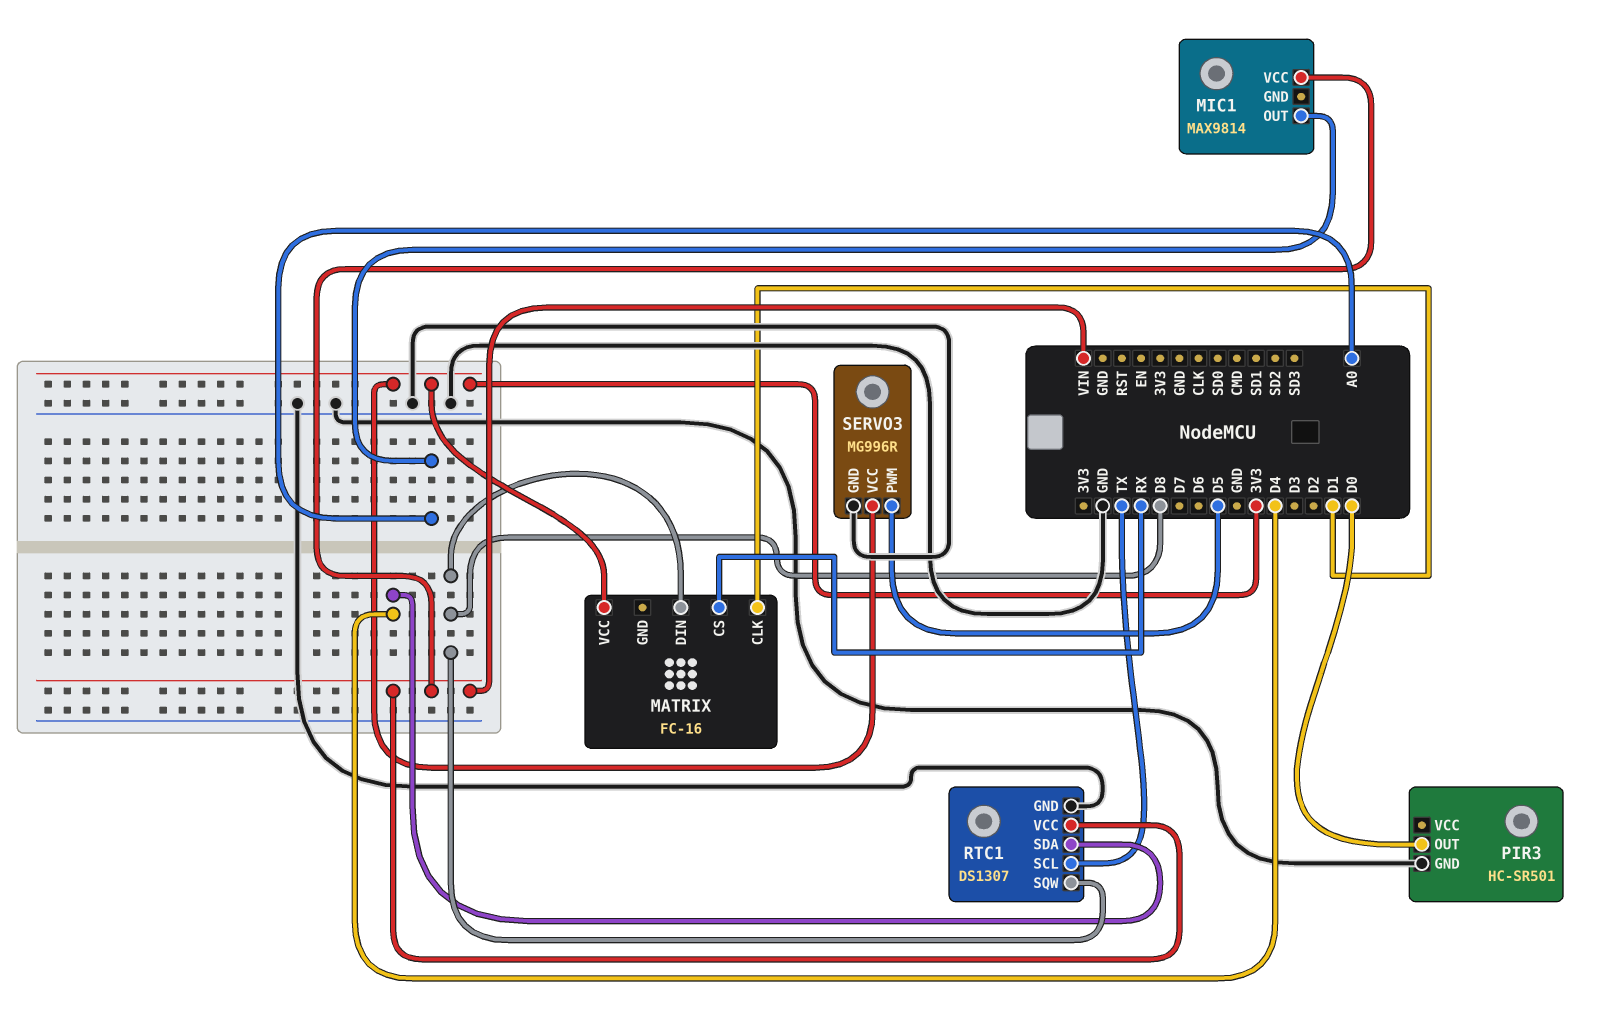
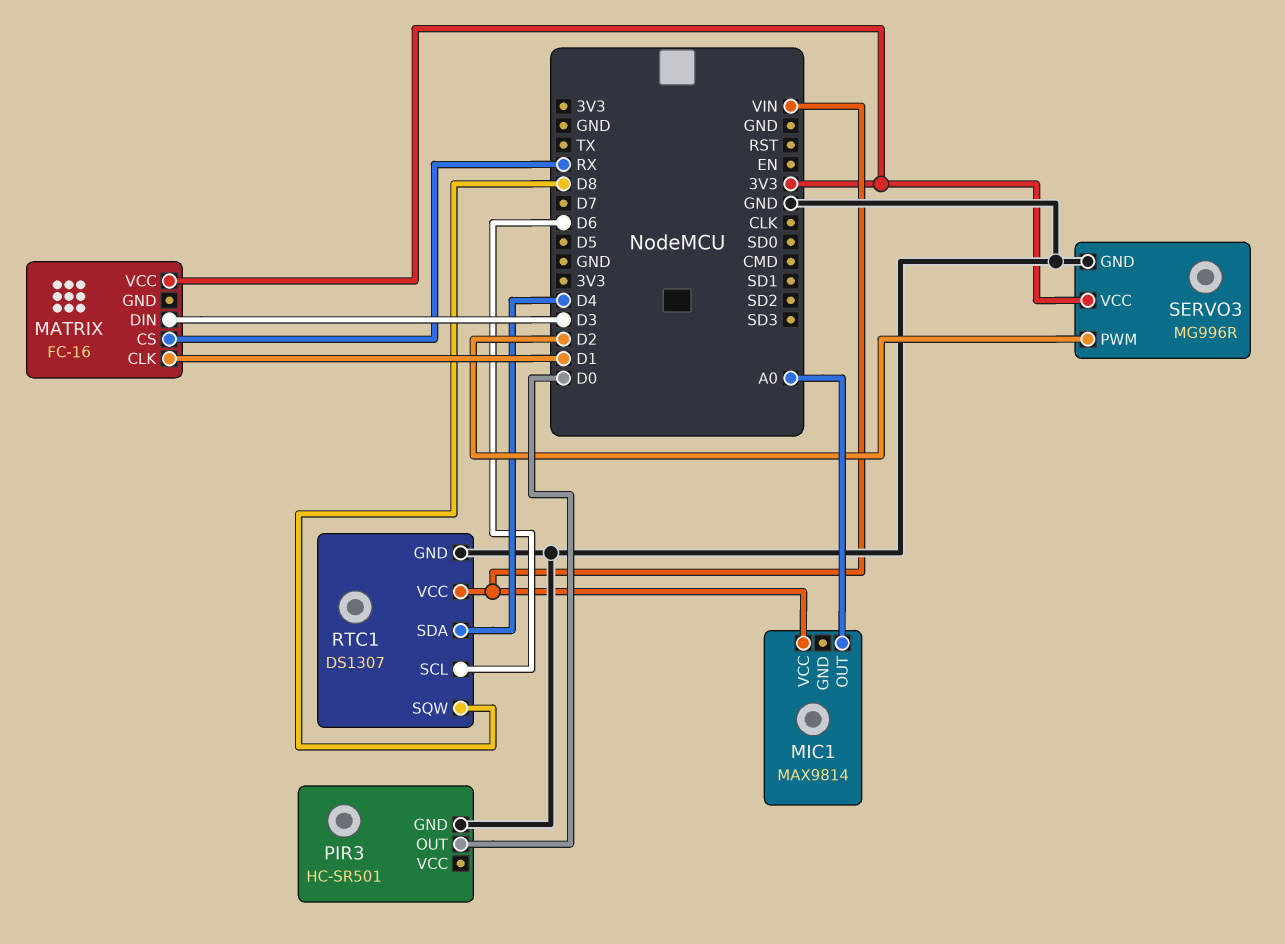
MATRIX pin DIN: D8 -> D3
RTC1 pin SCL: TX -> D6
SERVO3 pin PWM: D5 -> D2

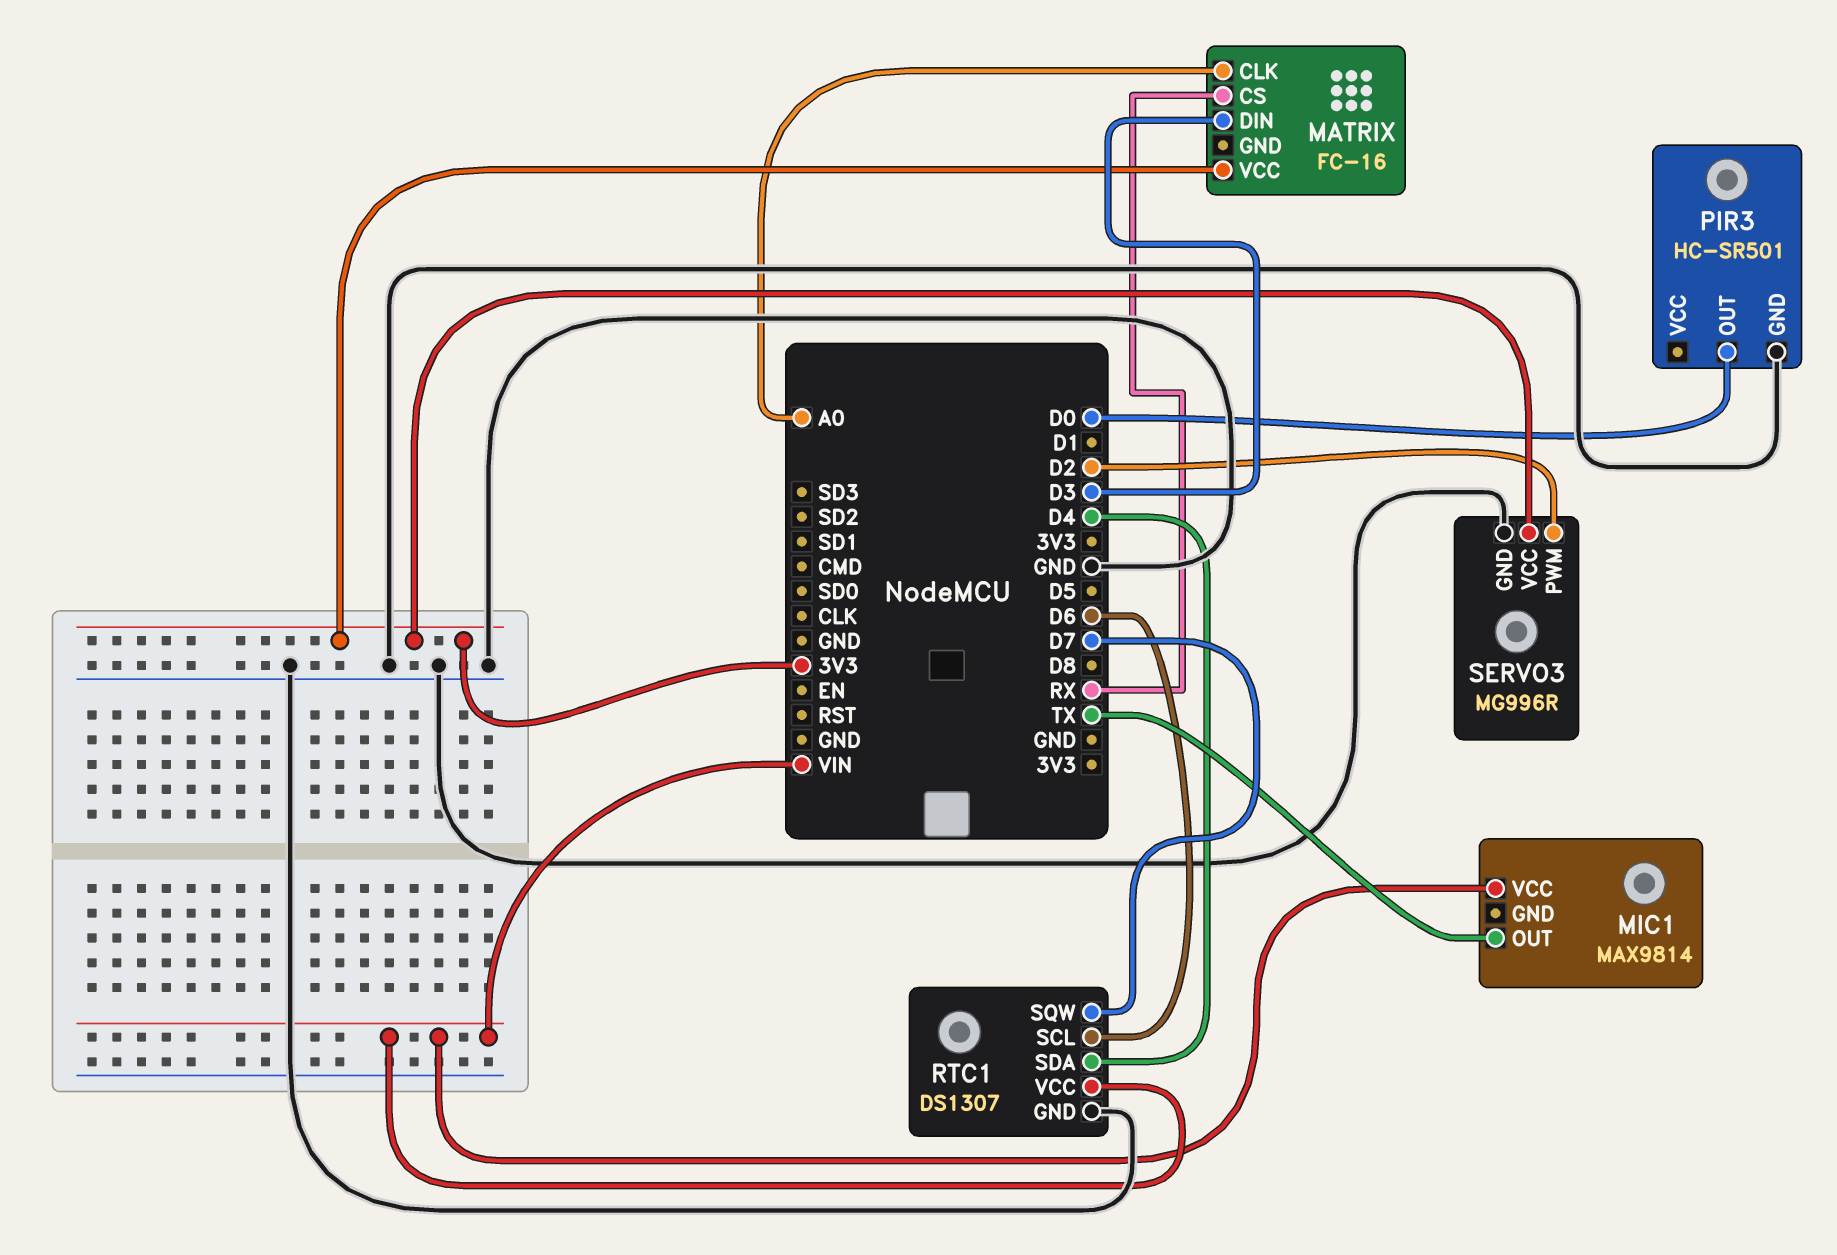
MATRIX pin CLK: D1 -> A0
MIC1 pin OUT: A0 -> TX
RTC1 pin SQW: D8 -> D7

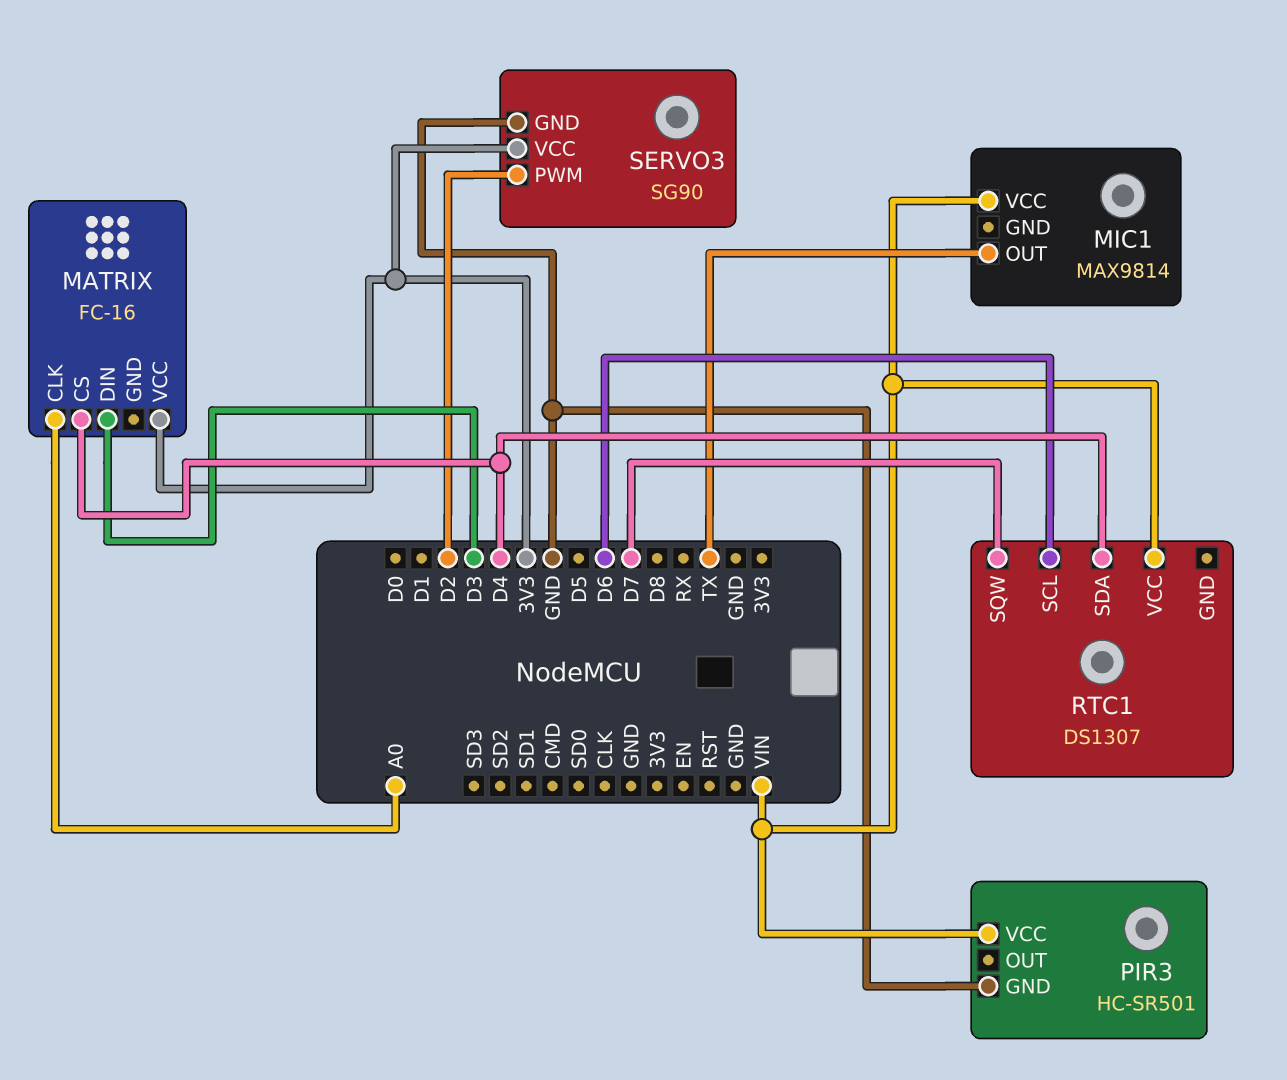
MATRIX pin CS: RX -> D4
PIR3 pin OUT: D0 -> none
PIR3 pin VCC: none -> VIN
RTC1 pin GND: GND -> none
SERVO3: MG996R -> SG90

